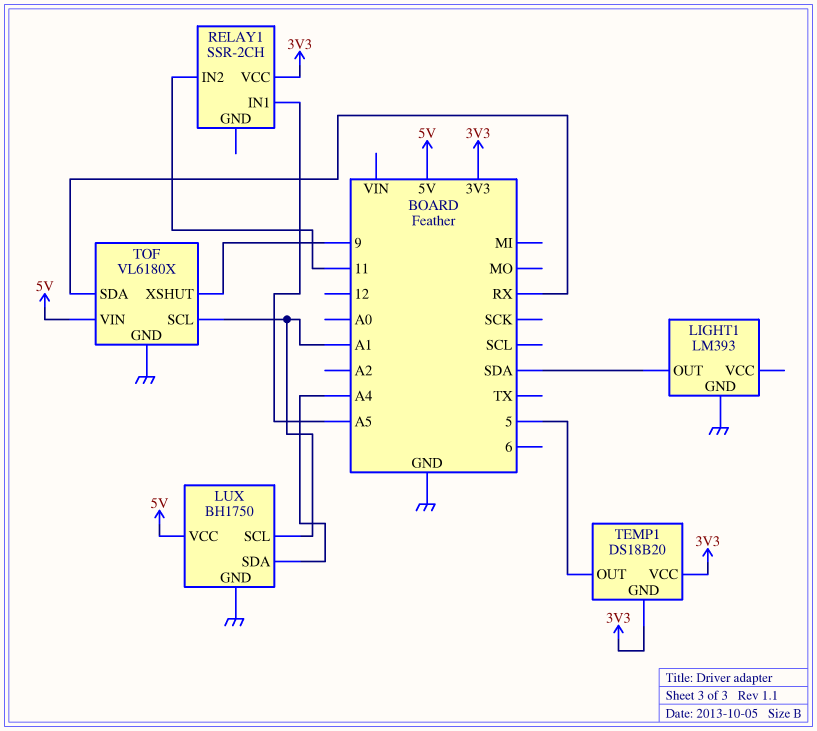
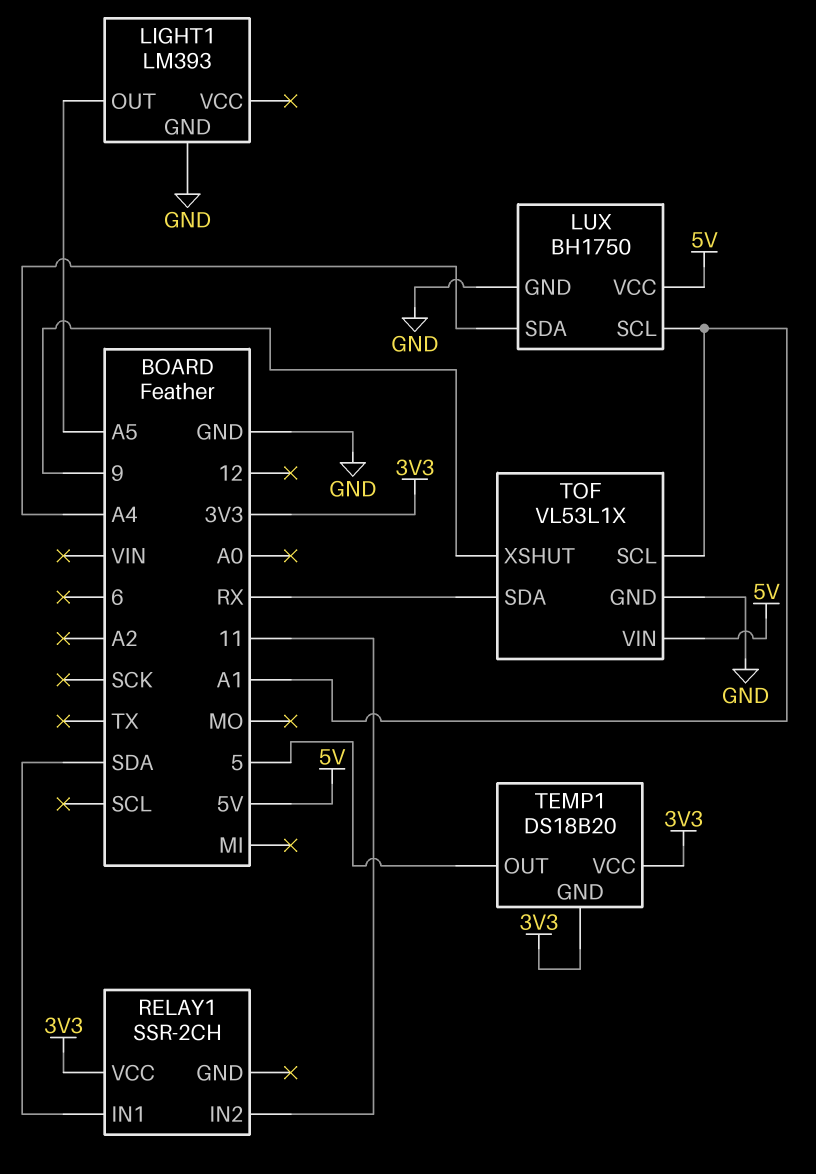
LIGHT1 pin OUT: SDA -> A5
RELAY1 pin IN1: A5 -> SDA
TOF: VL6180X -> VL53L1X

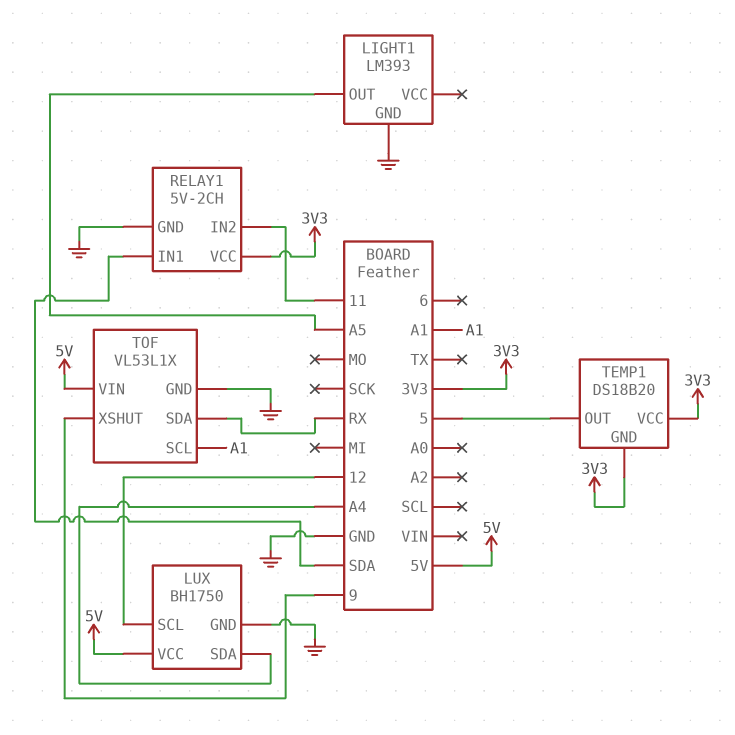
LUX pin SCL: A1 -> 12
RELAY1: SSR-2CH -> 5V-2CH
RELAY1 pin GND: none -> GND

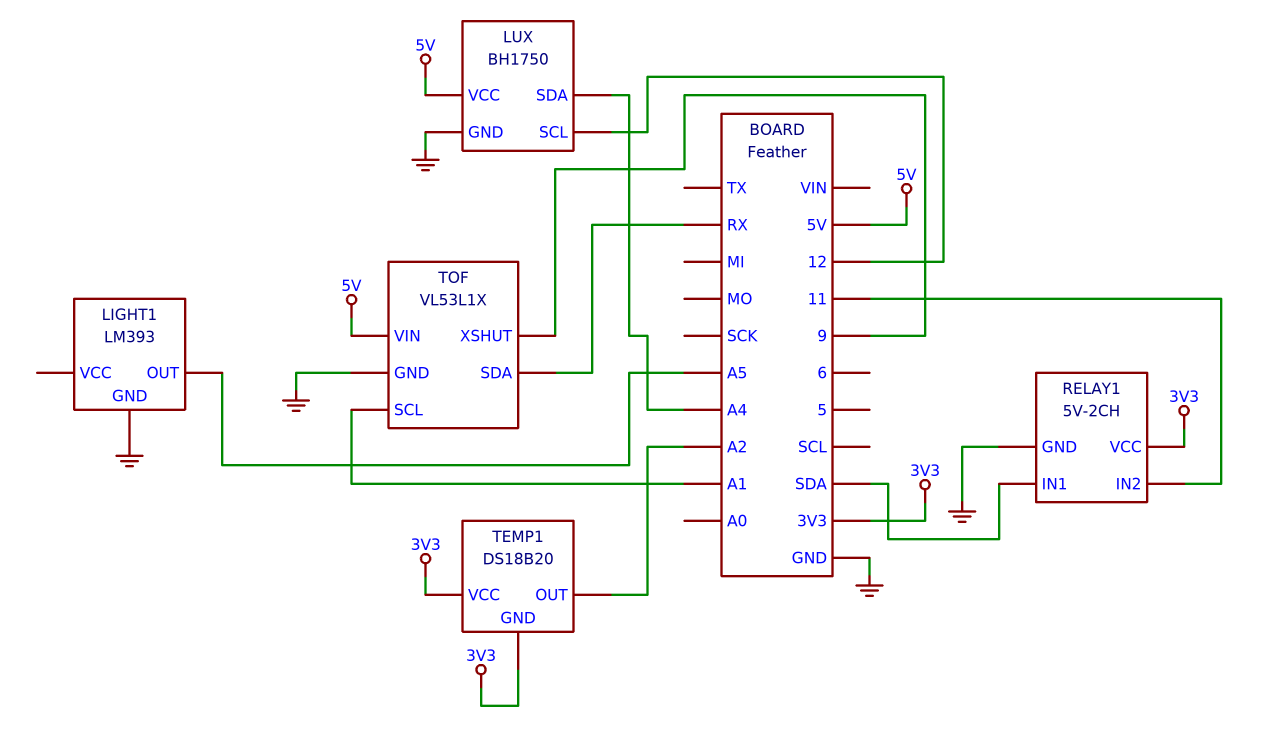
TEMP1 pin OUT: 5 -> A2

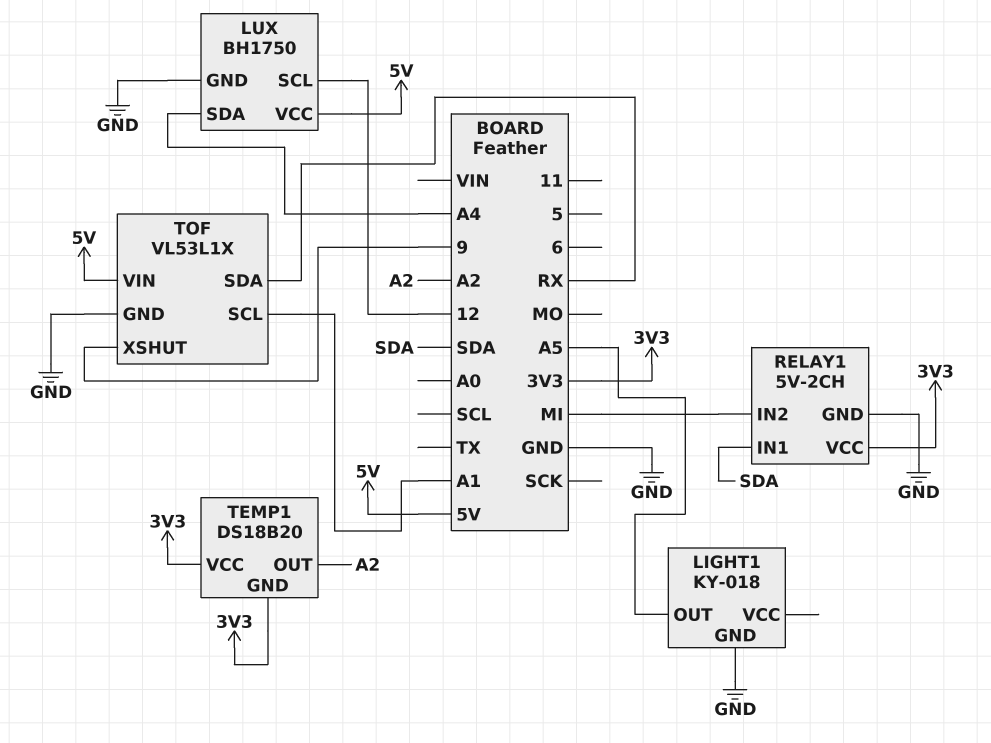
LIGHT1: LM393 -> KY-018
RELAY1 pin IN2: 11 -> MI

